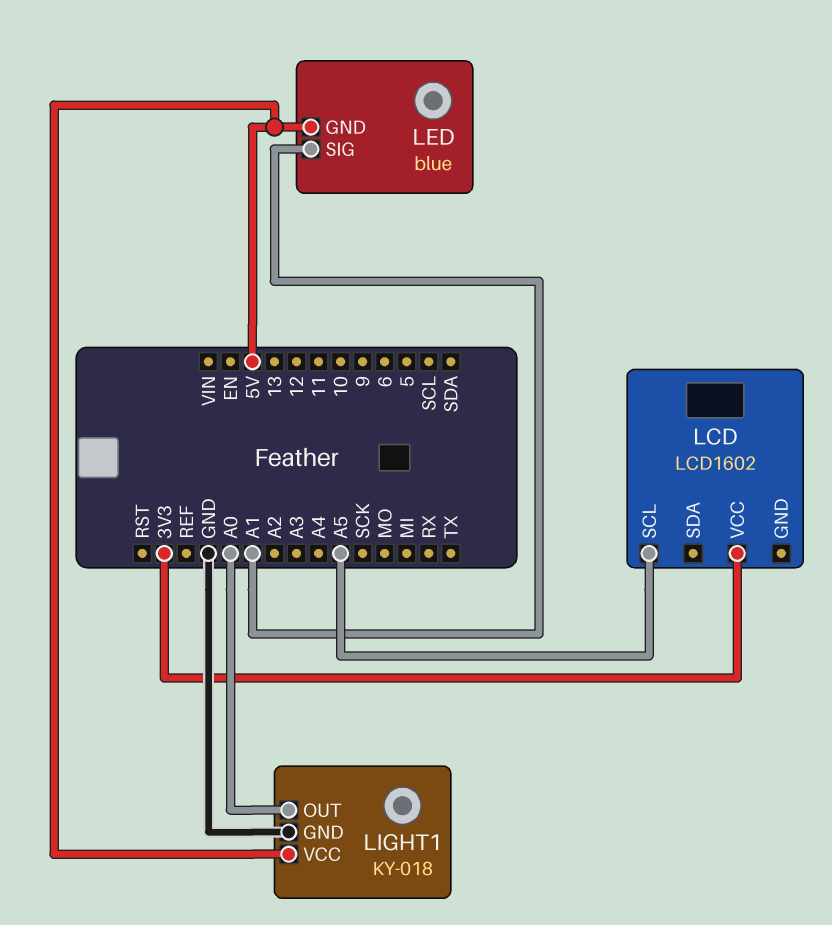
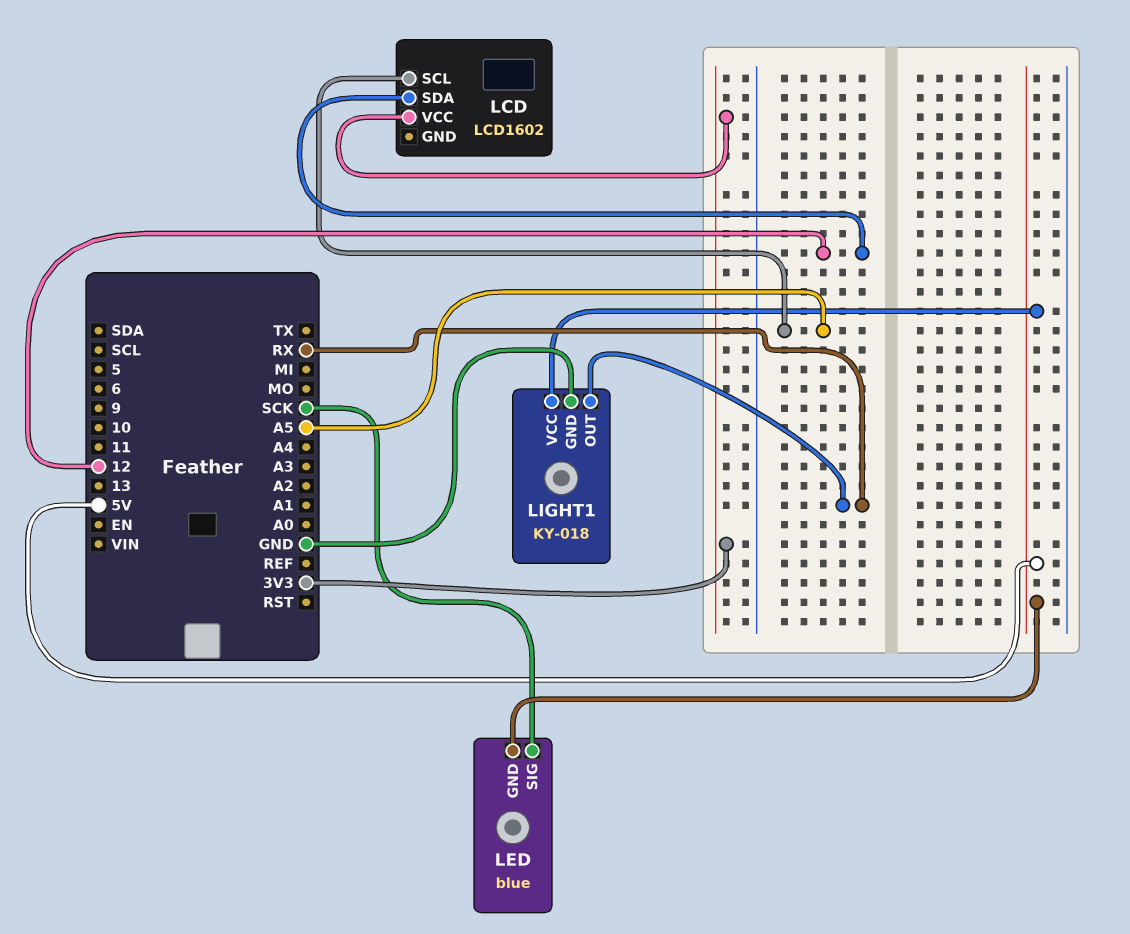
LCD pin SDA: none -> 12
LED pin SIG: A1 -> SCK
LIGHT1 pin OUT: A0 -> RX

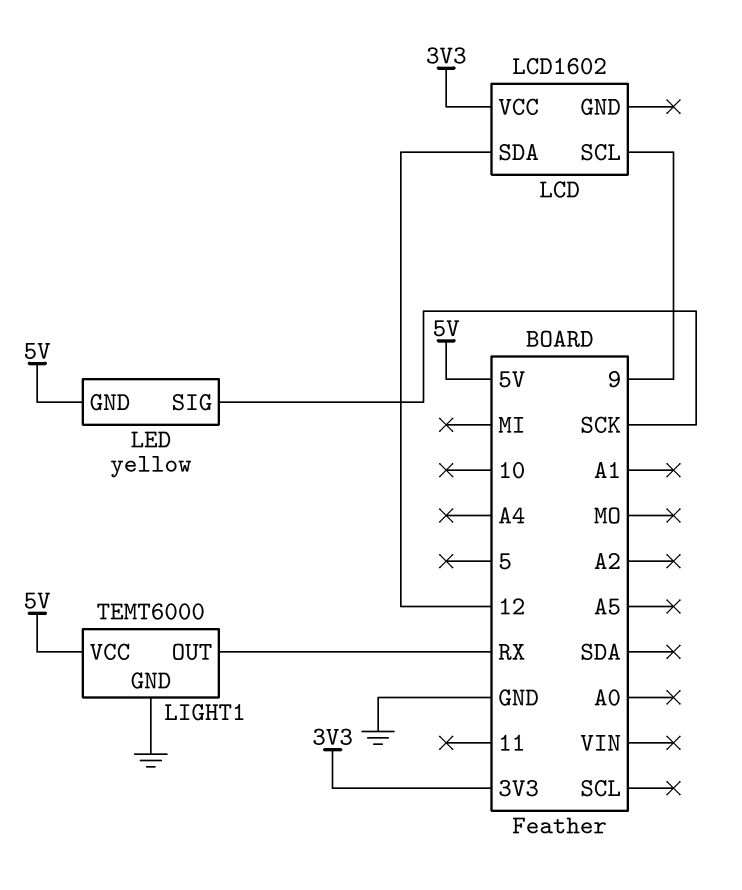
LCD pin SCL: A5 -> 9
LED: blue -> yellow
LIGHT1: KY-018 -> TEMT6000

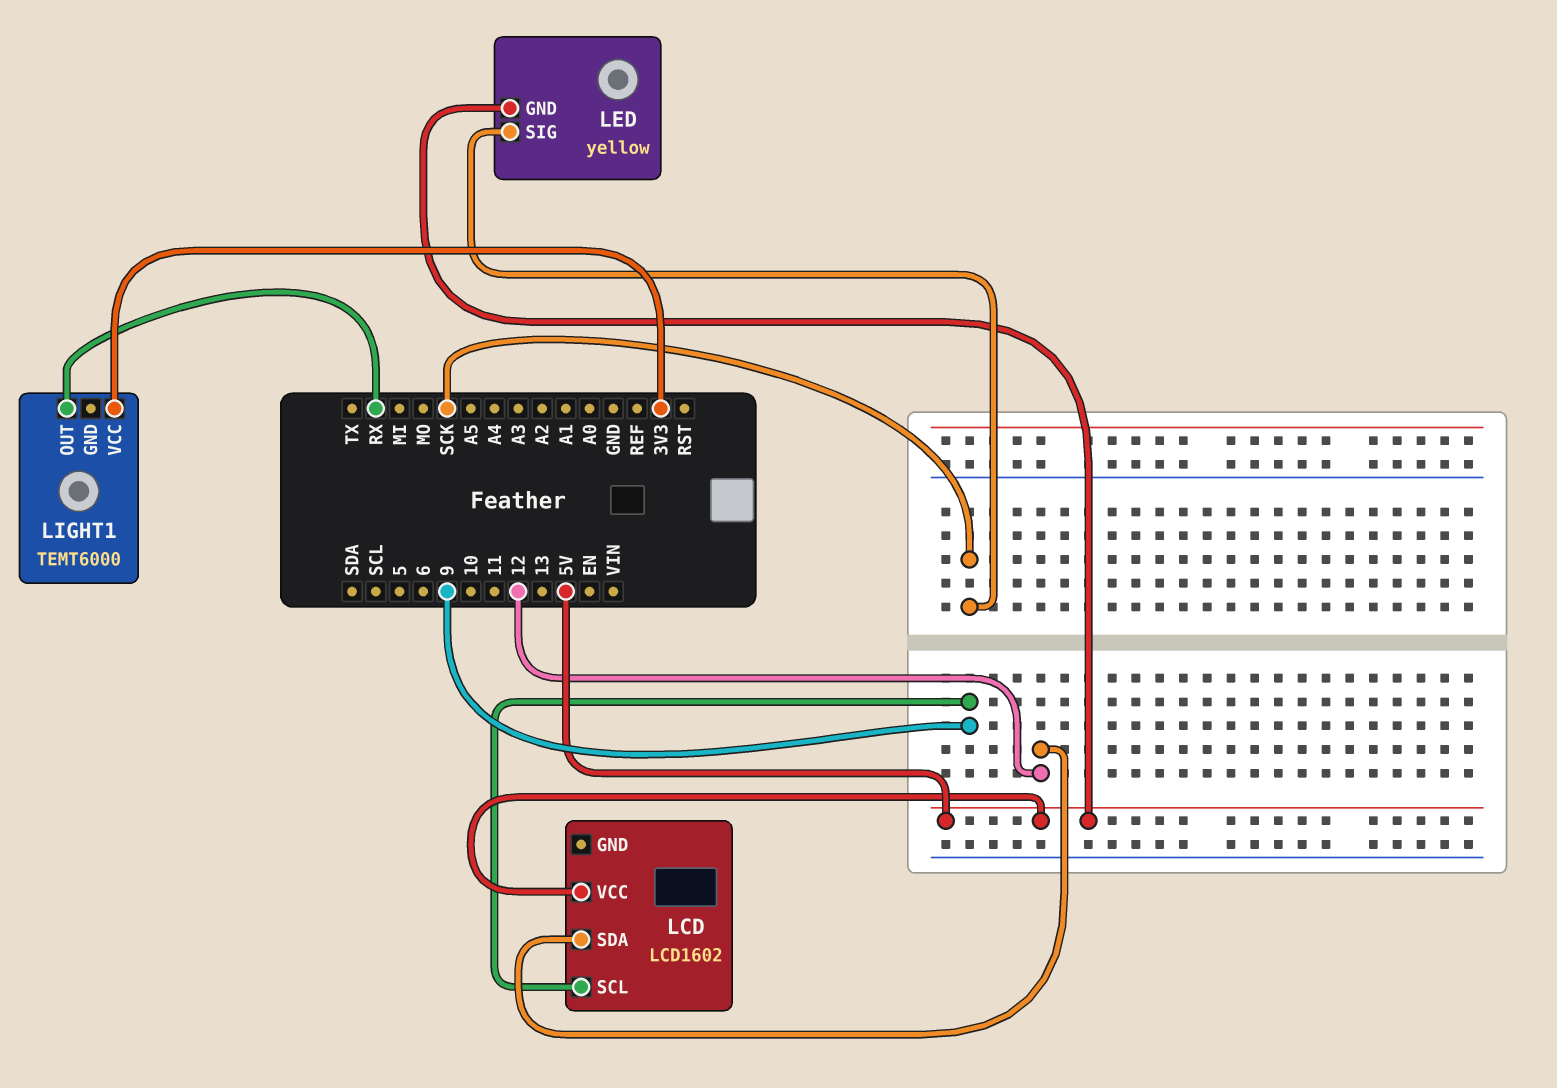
LCD pin VCC: 3V3 -> 5V
LIGHT1 pin GND: GND -> none
LIGHT1 pin VCC: 5V -> 3V3

